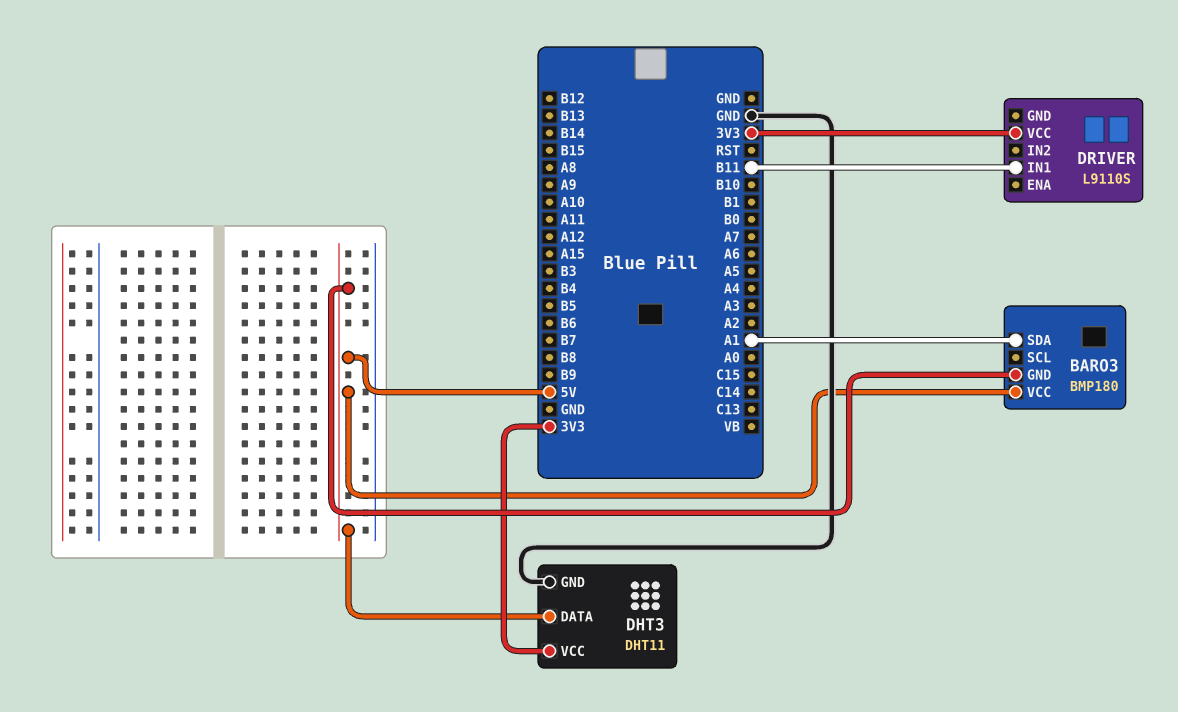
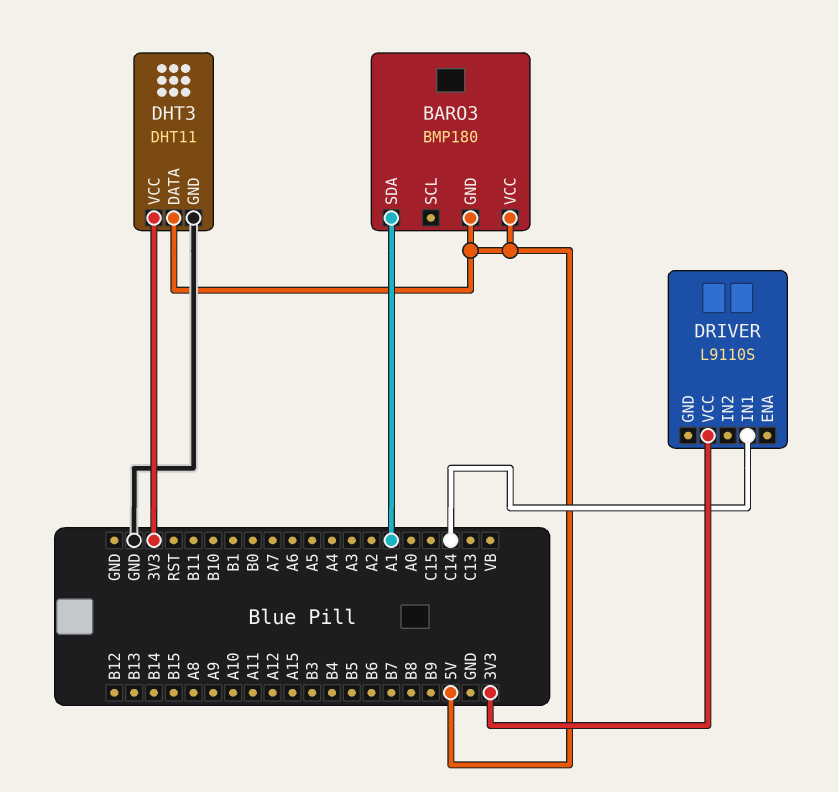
DRIVER pin IN1: B11 -> C14

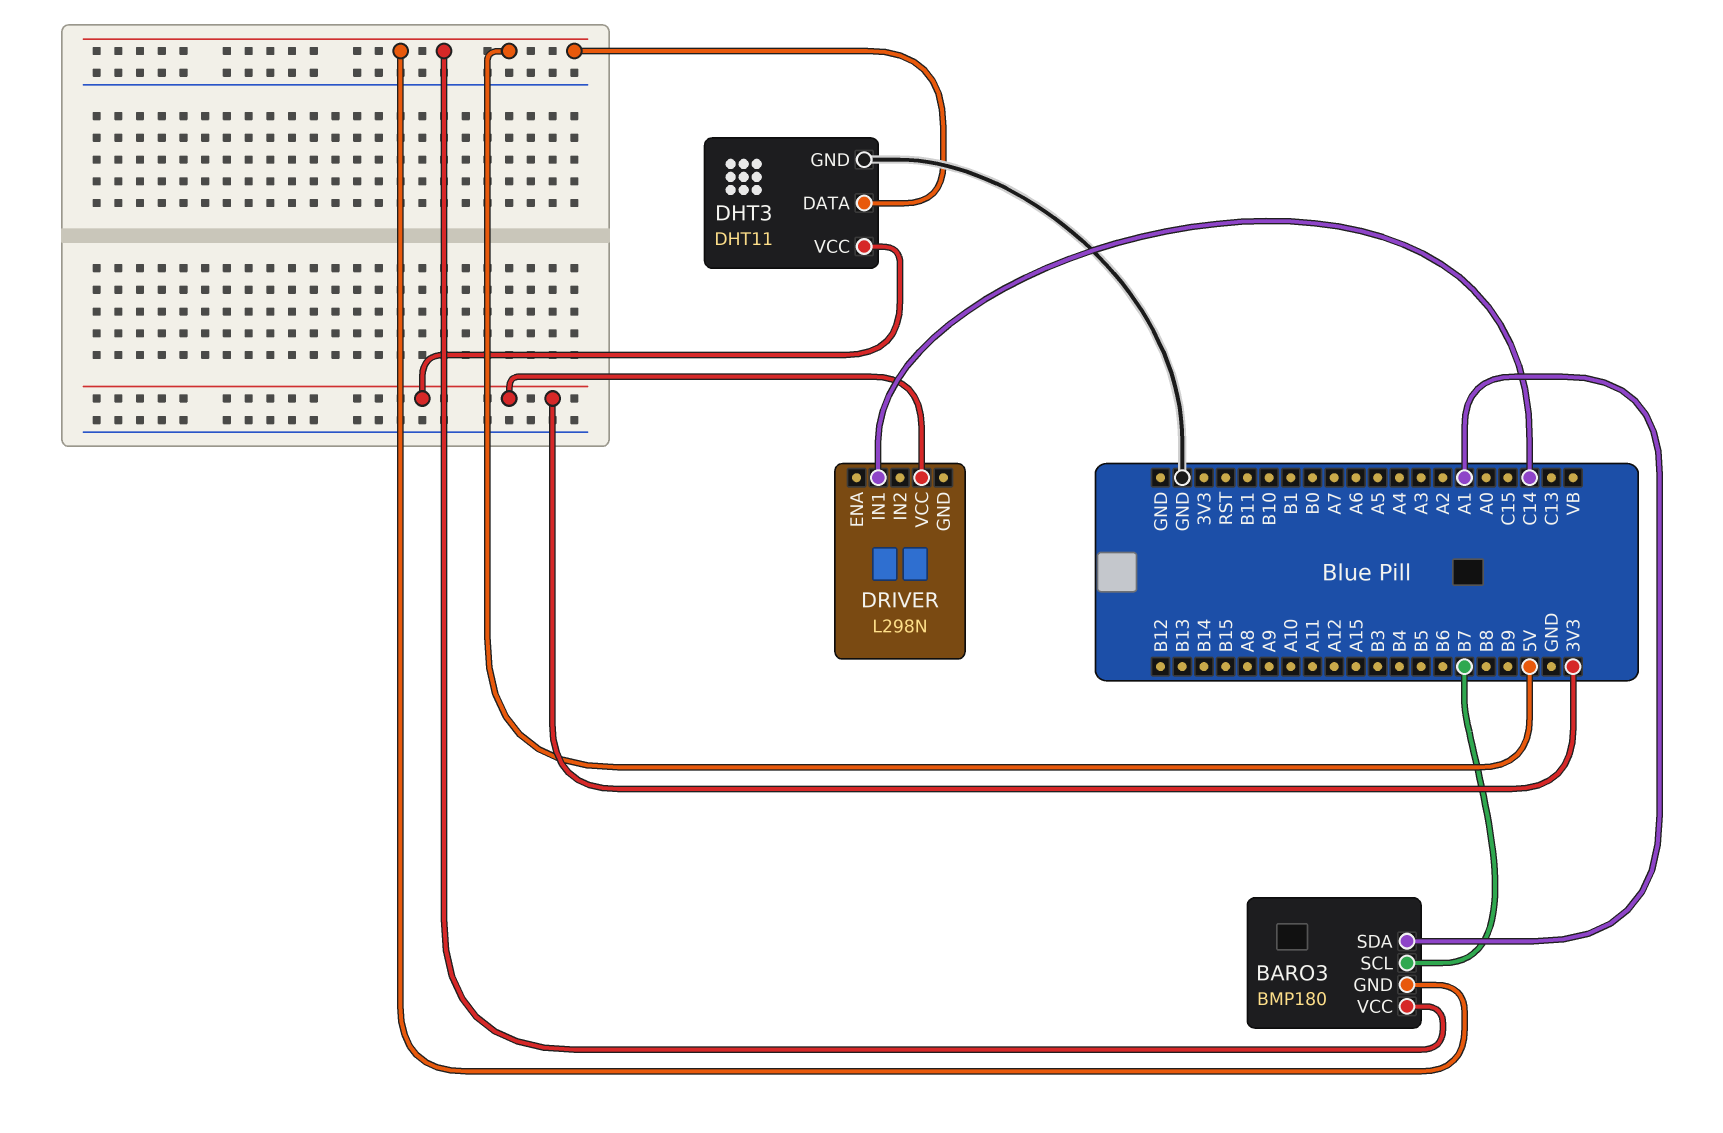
BARO3 pin SCL: none -> B7
DRIVER: L9110S -> L298N

